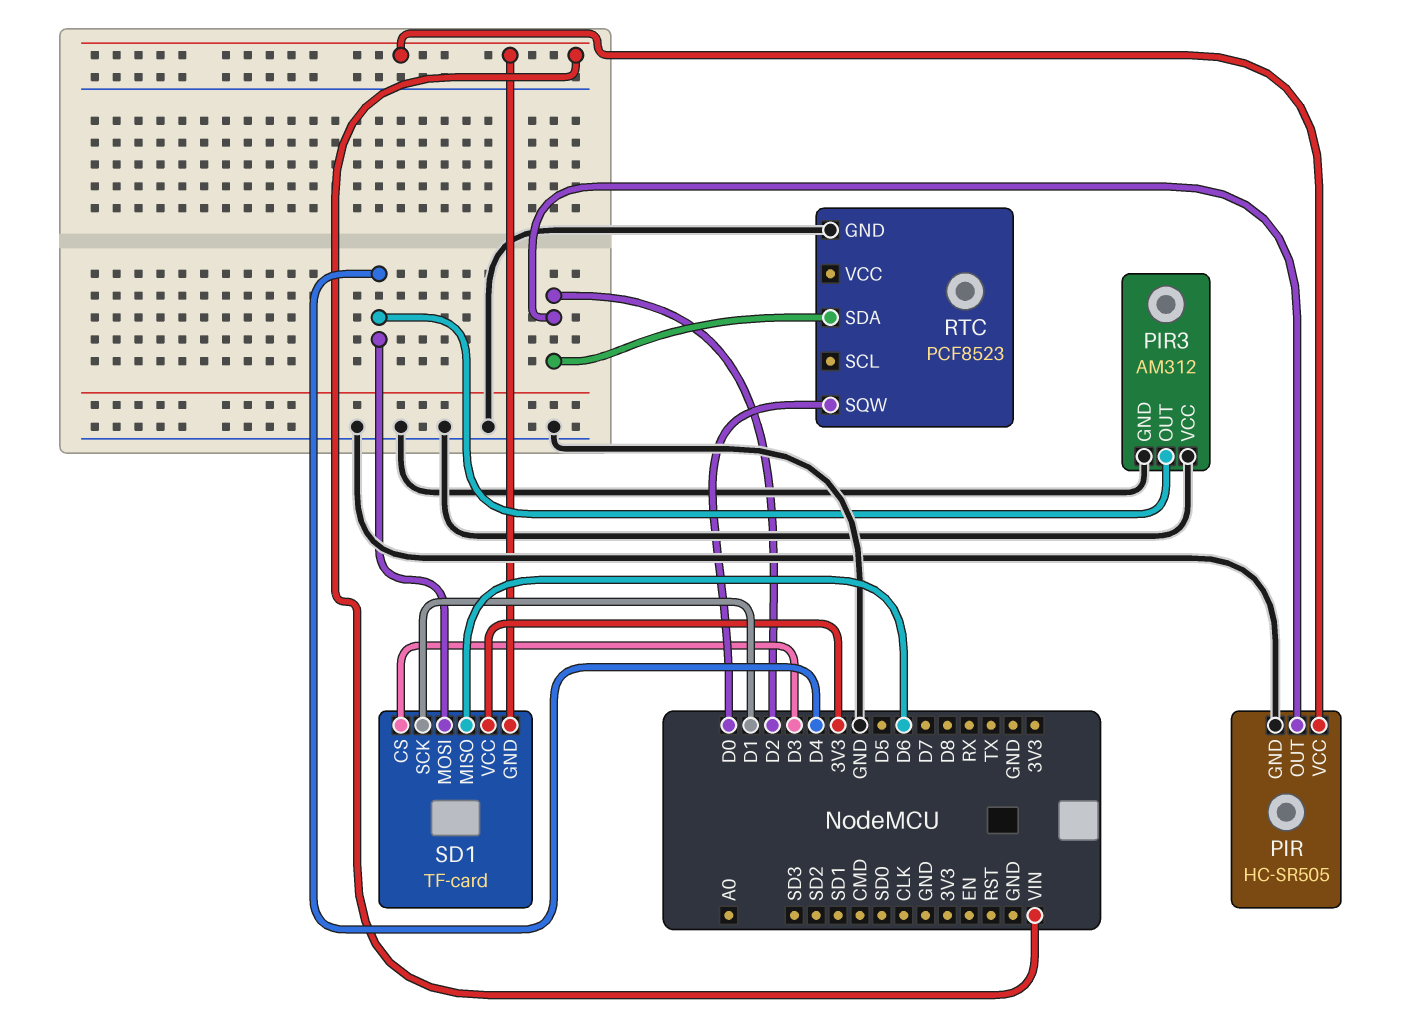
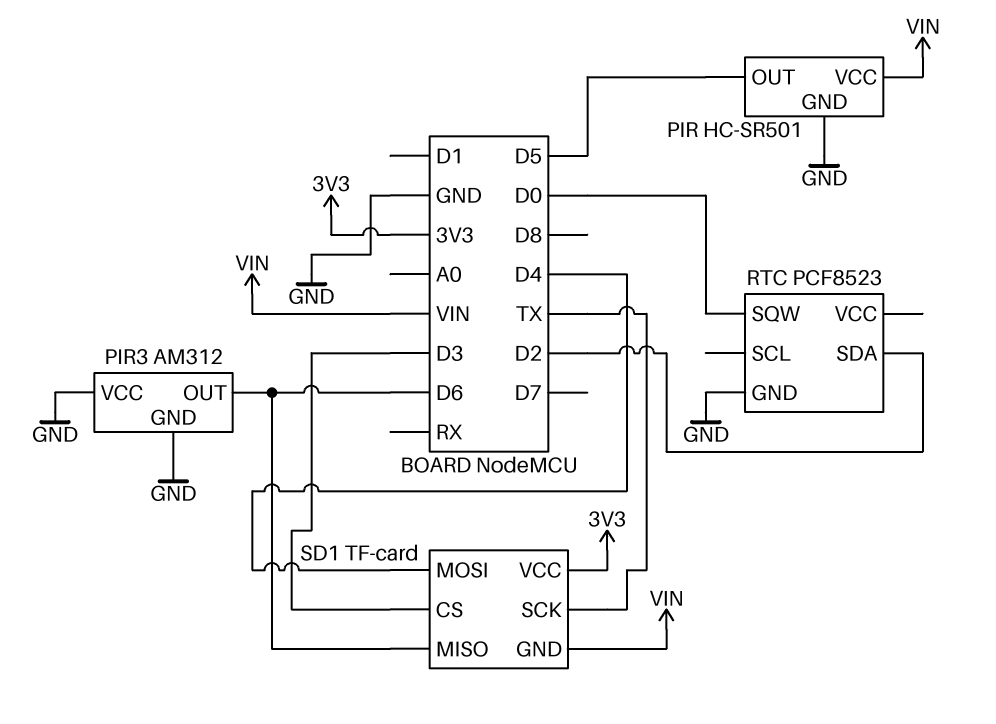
PIR: HC-SR505 -> HC-SR501
PIR pin OUT: D2 -> D5
PIR3 pin OUT: D4 -> D6
SD1 pin SCK: D1 -> TX

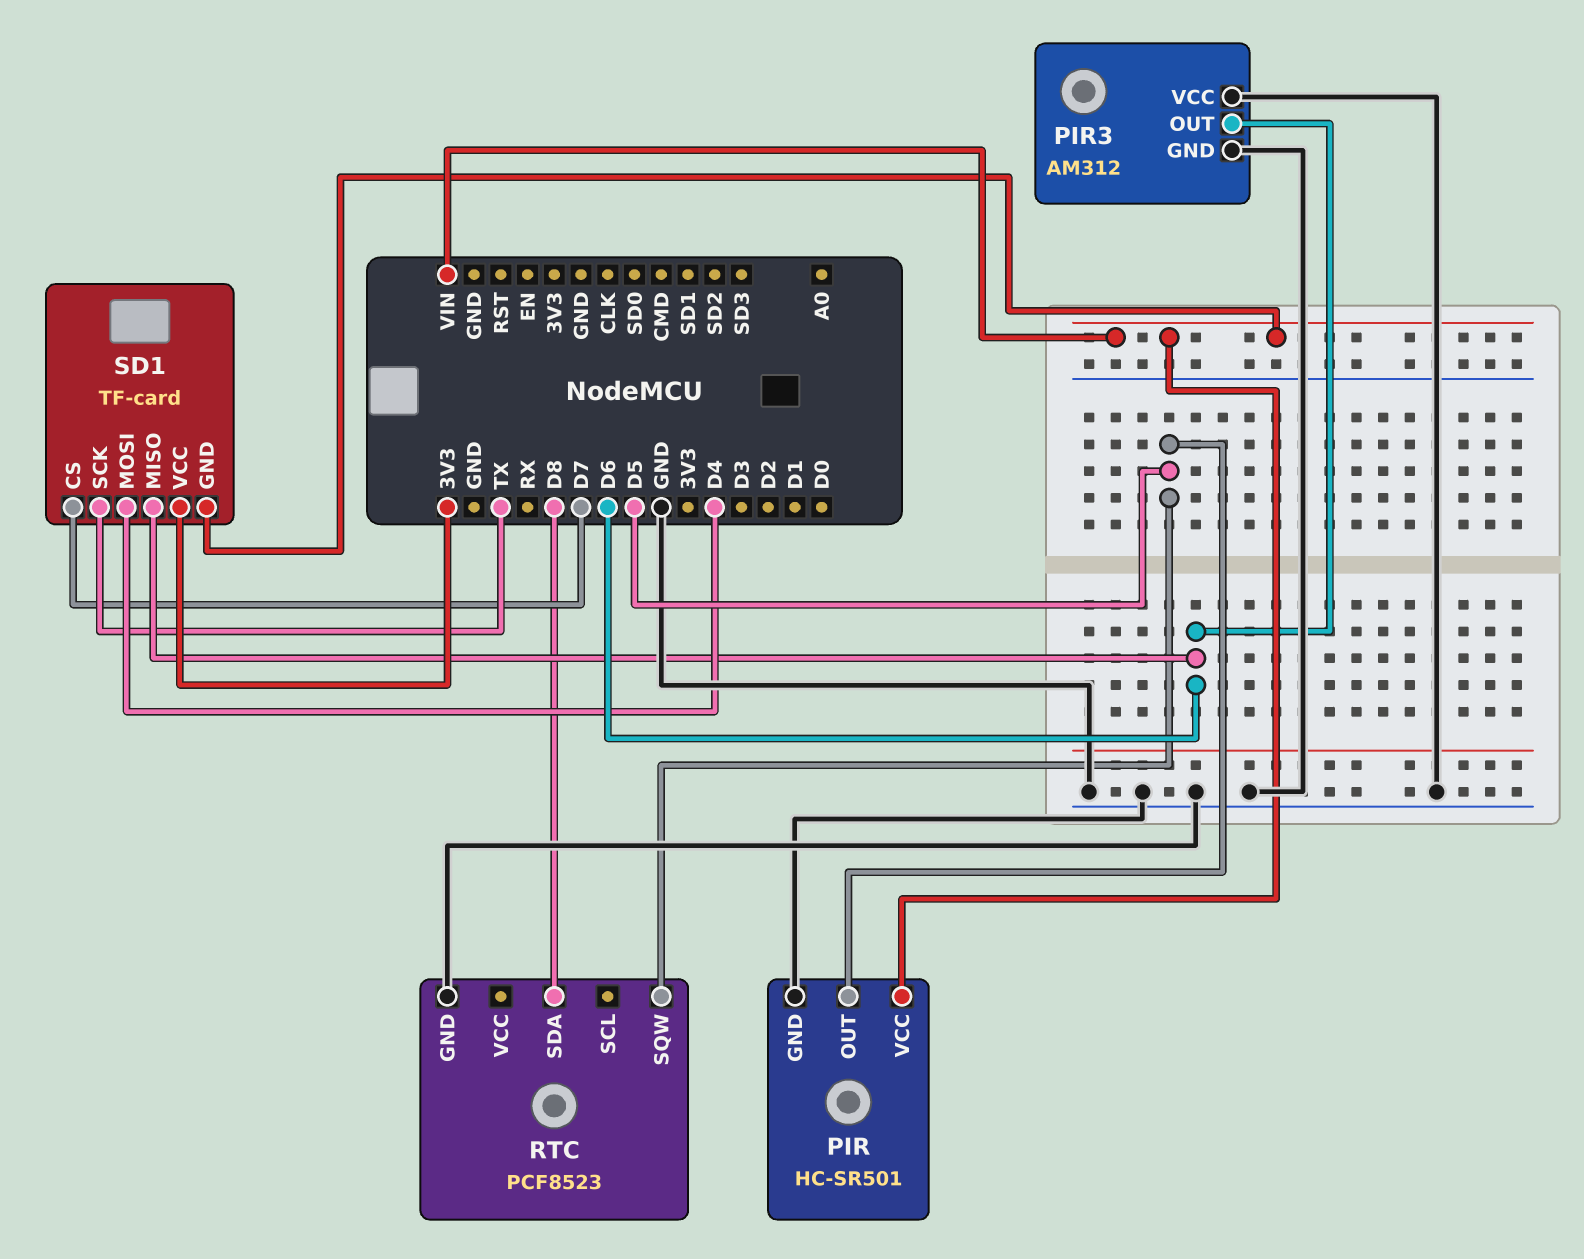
RTC pin SDA: D2 -> D8
RTC pin SQW: D0 -> D5
SD1 pin CS: D3 -> D7

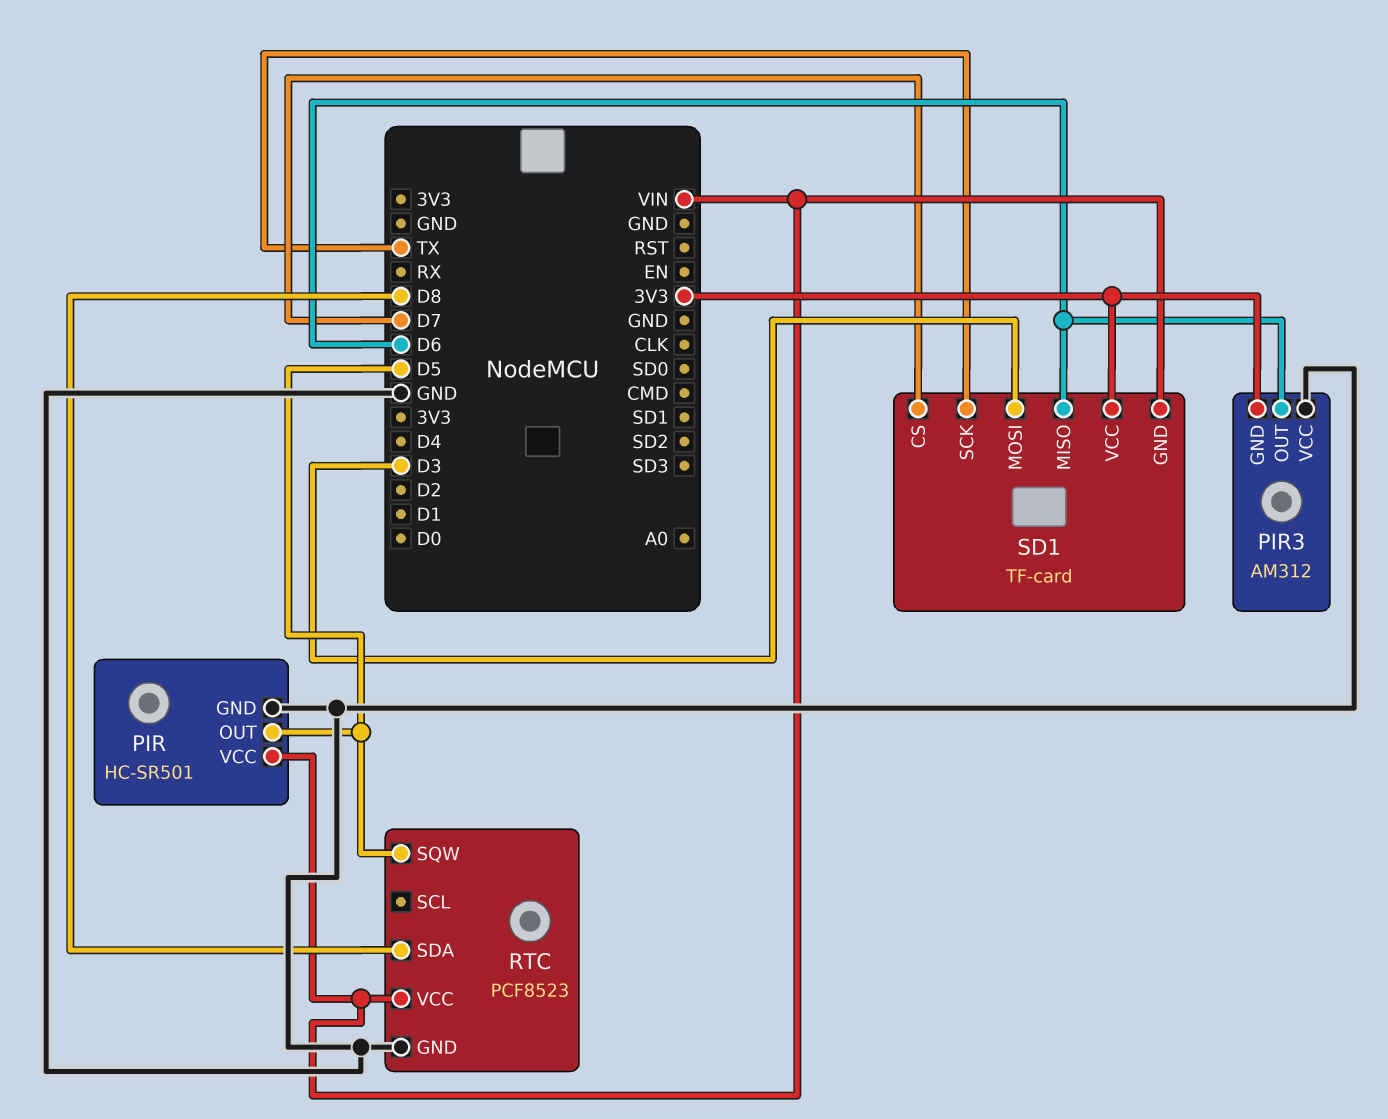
PIR3 pin GND: GND -> 3V3
RTC pin VCC: none -> VIN
SD1 pin MOSI: D4 -> D3

